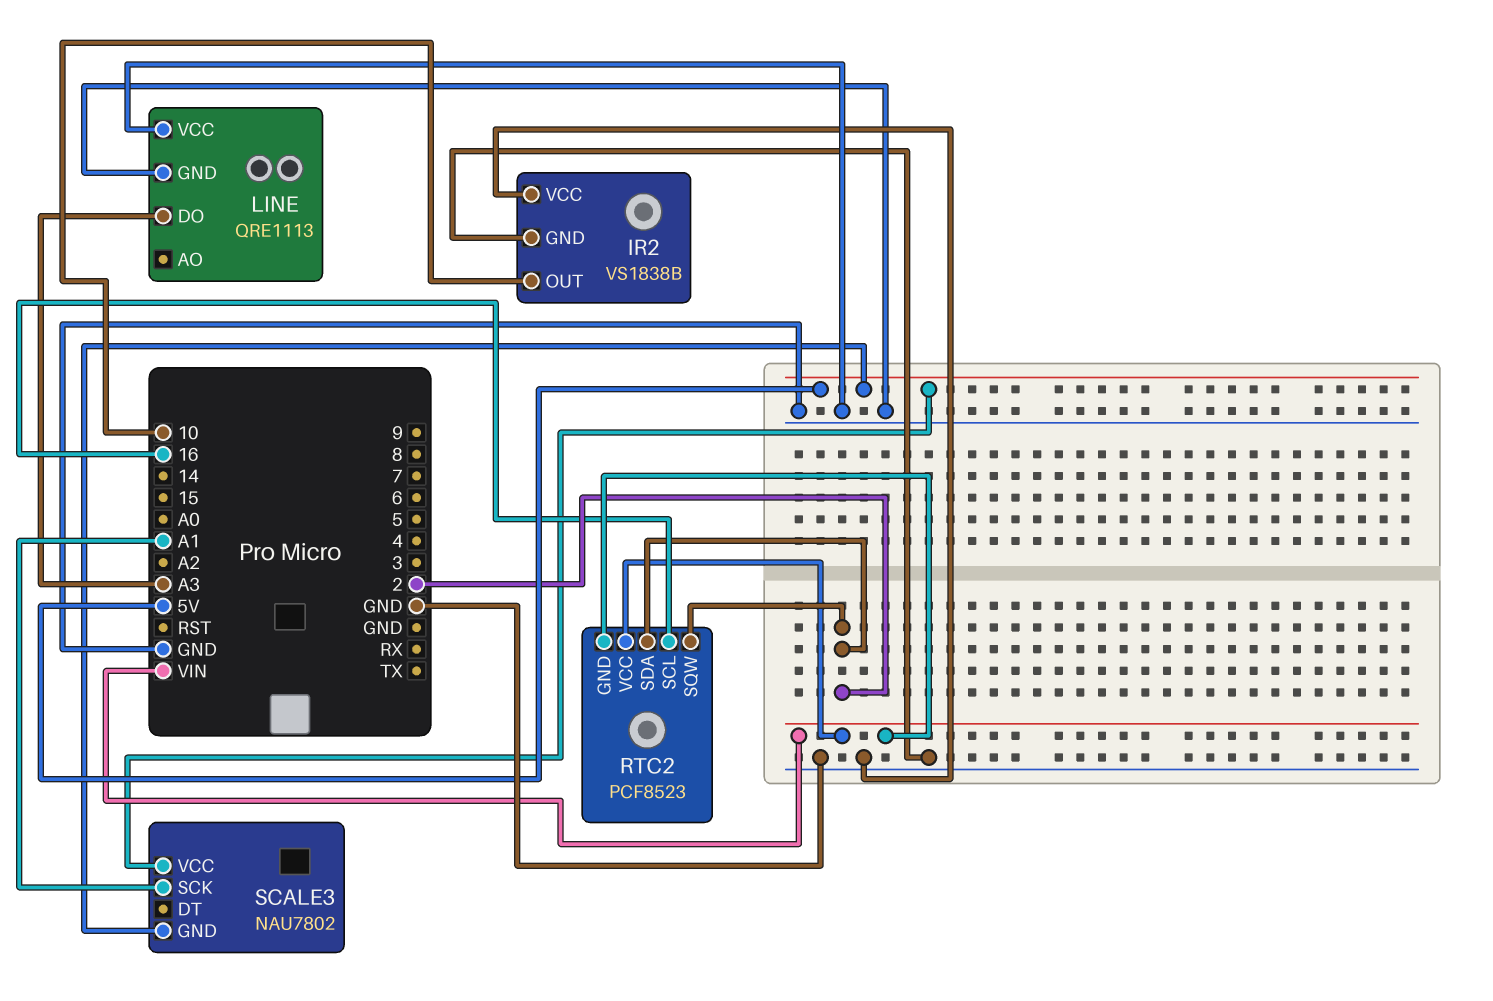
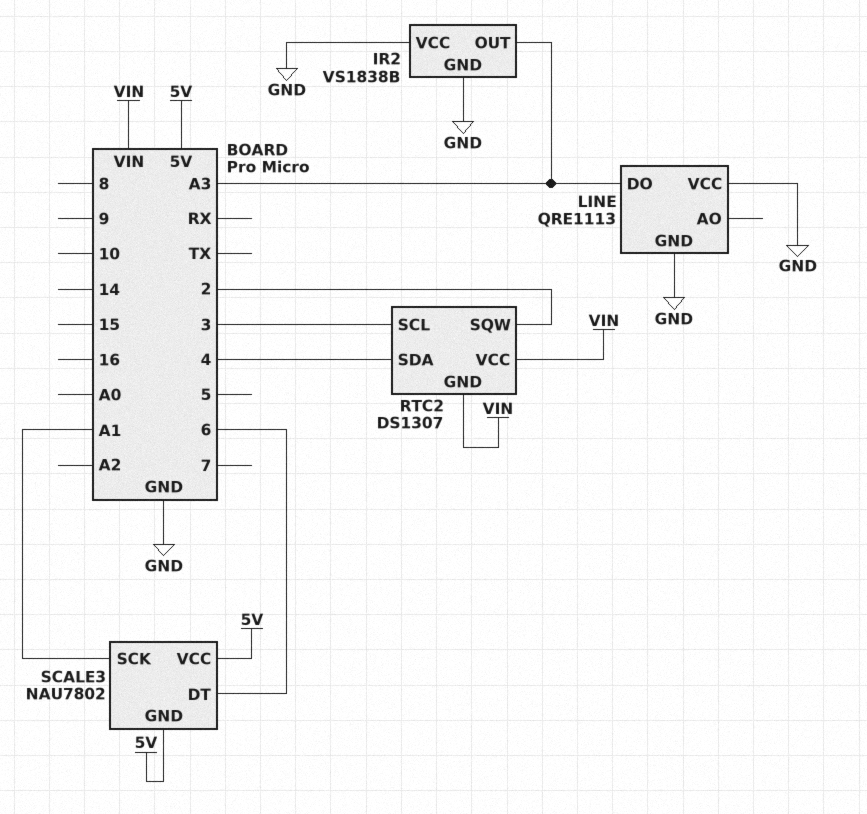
IR2 pin OUT: 10 -> A3
RTC2: PCF8523 -> DS1307
RTC2 pin SCL: 16 -> 3
RTC2 pin SDA: 2 -> 4
SCALE3 pin DT: none -> 6

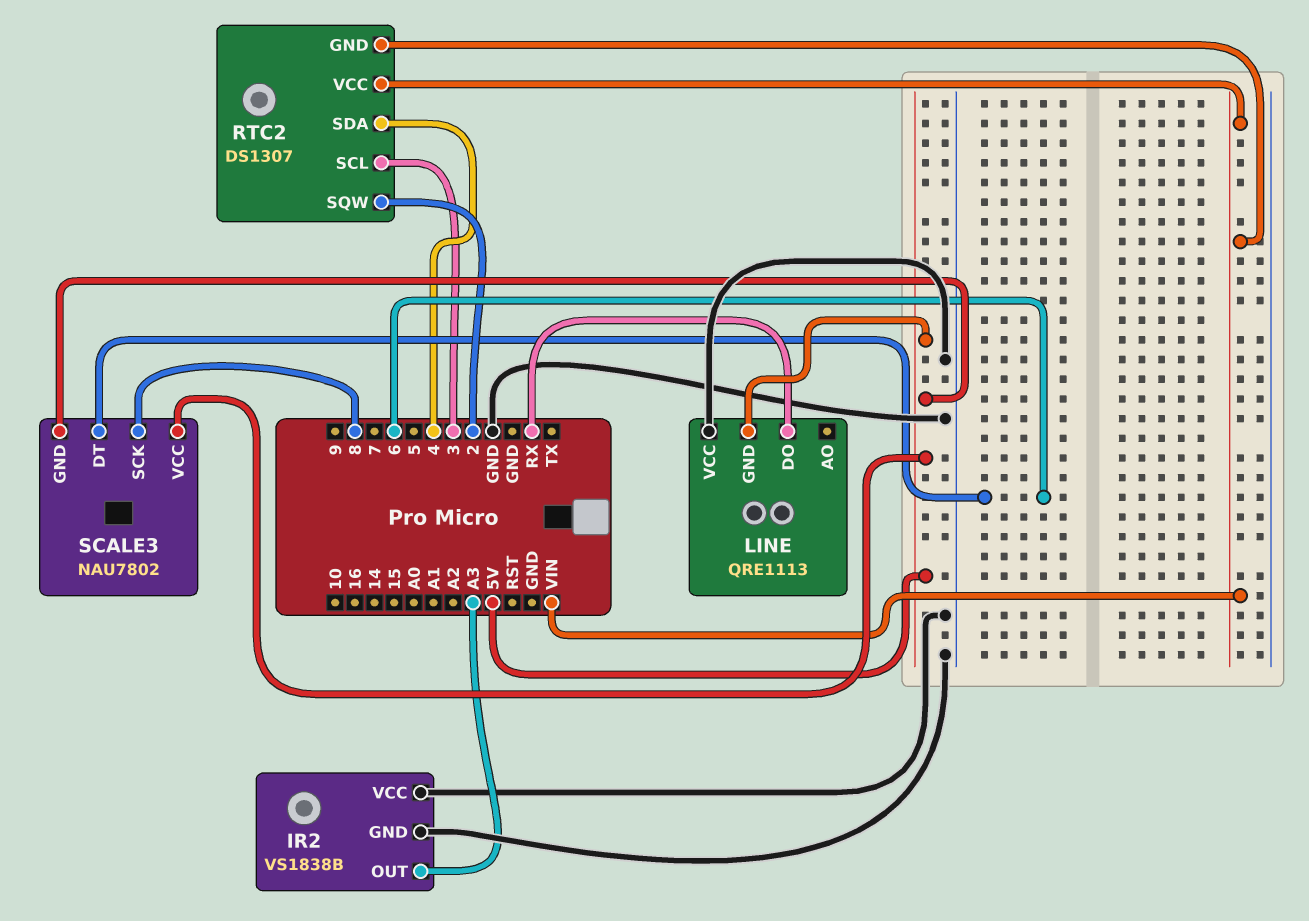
LINE pin DO: A3 -> RX
LINE pin GND: GND -> 5V
SCALE3 pin SCK: A1 -> 8

